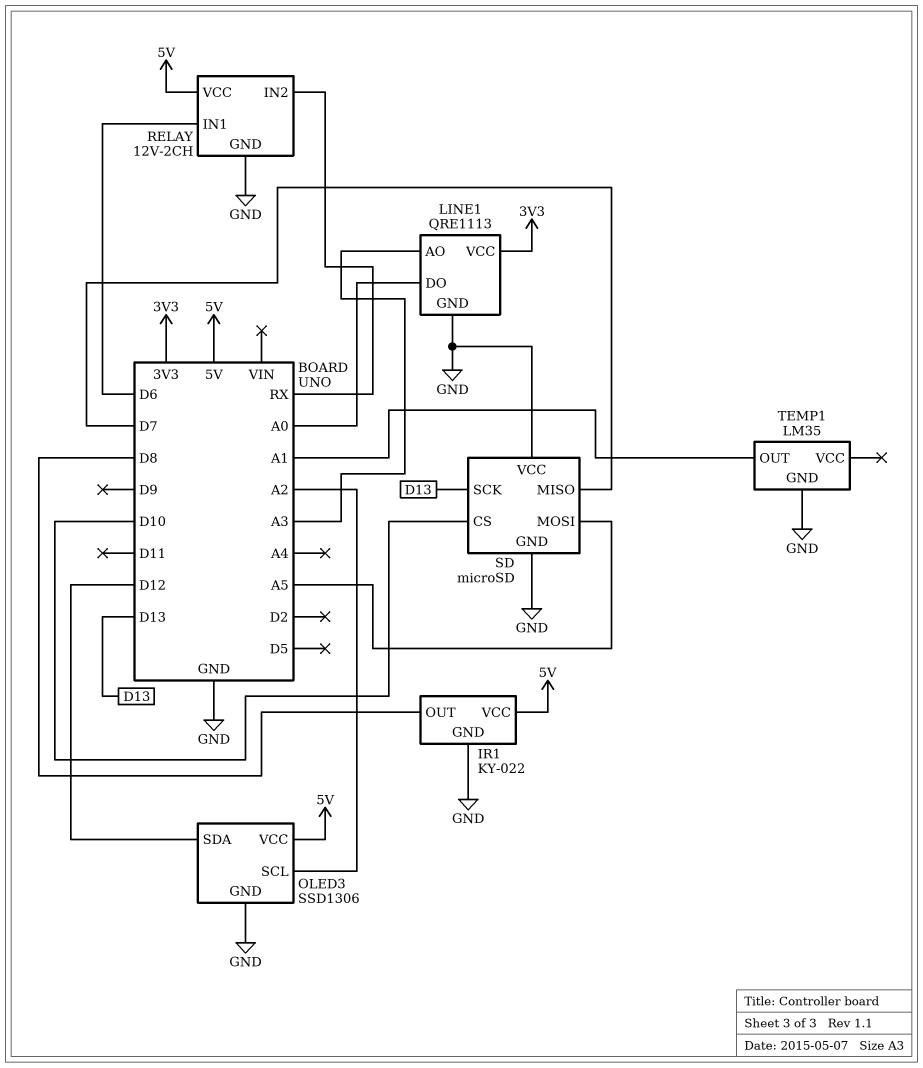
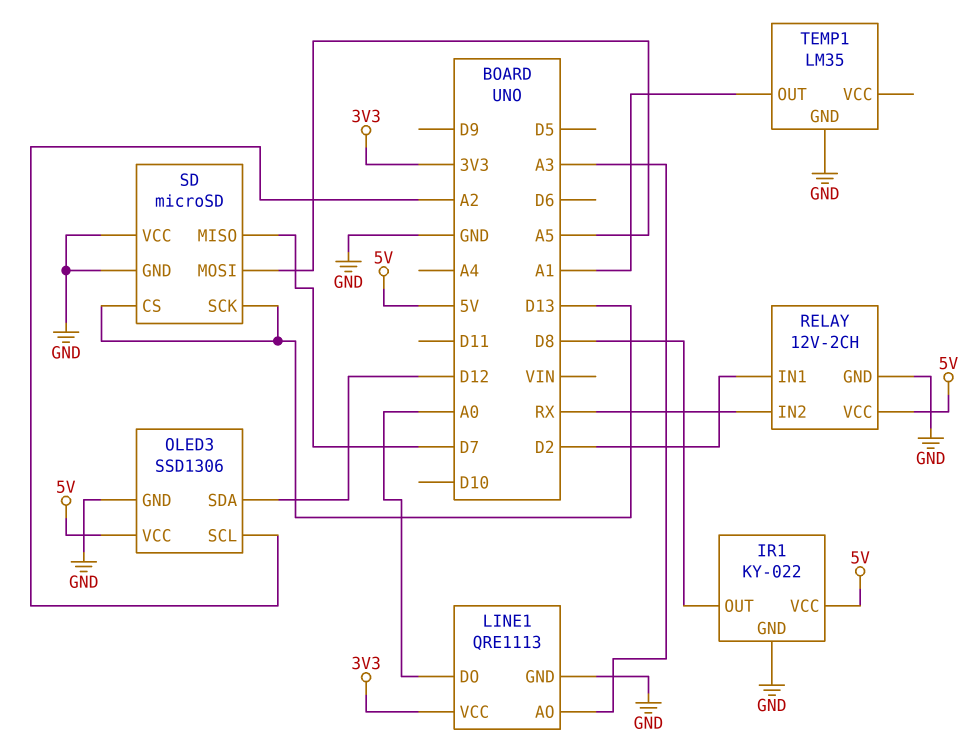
RELAY pin IN1: D6 -> D2
SD pin CS: D10 -> D13

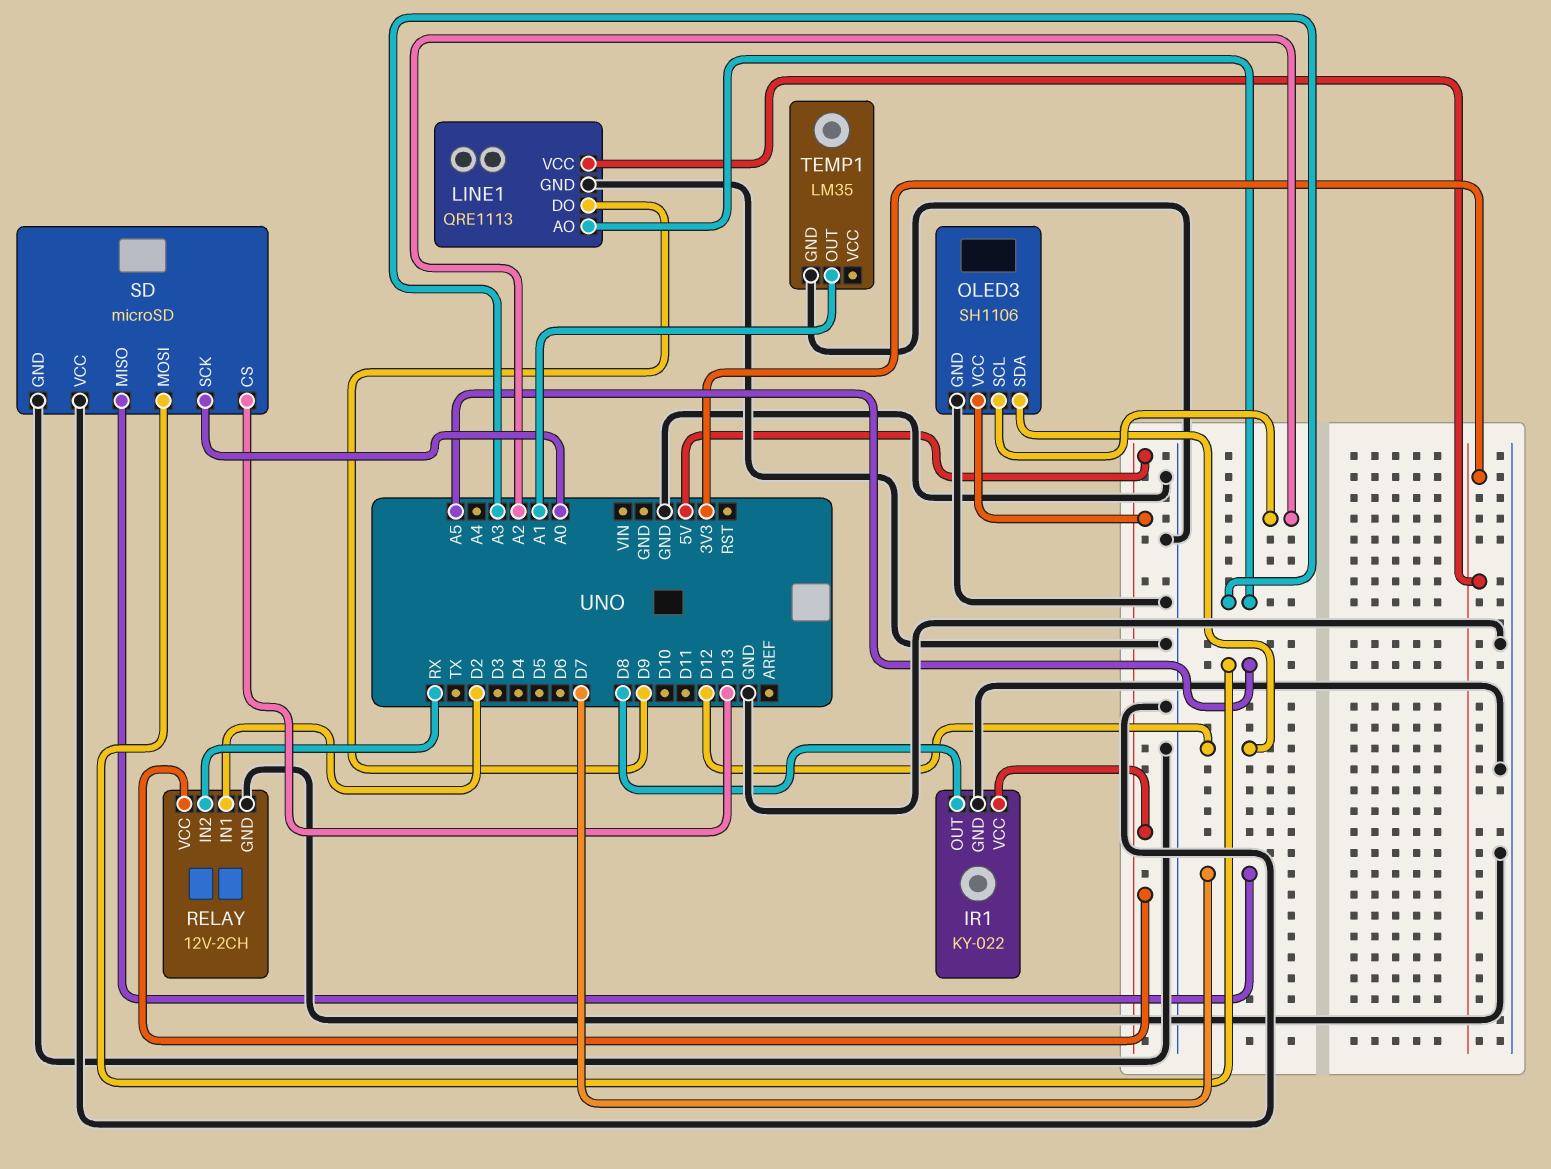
LINE1 pin DO: A0 -> D9
OLED3: SSD1306 -> SH1106
SD pin SCK: D13 -> A0

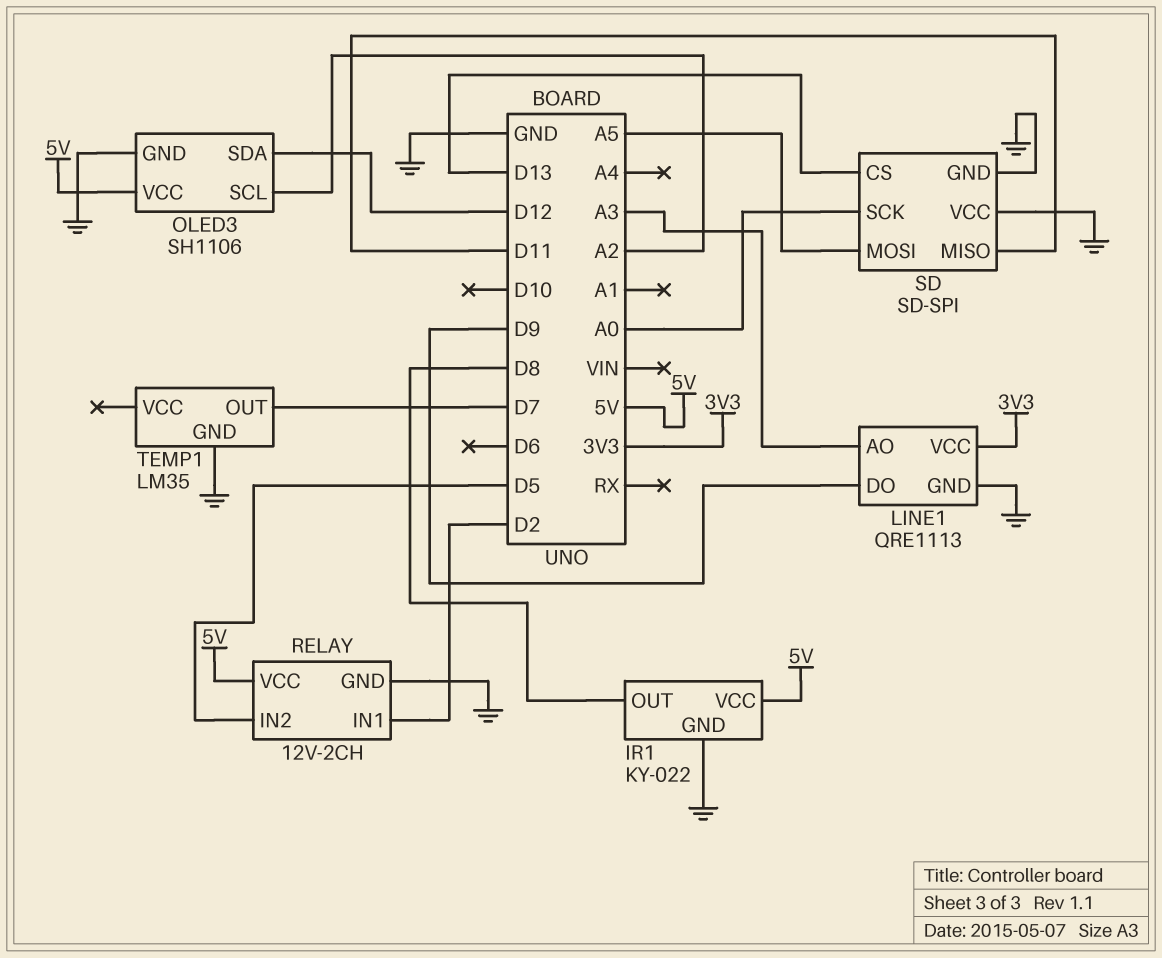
RELAY pin IN2: RX -> D5
SD: microSD -> SD-SPI
SD pin MISO: D7 -> D11
TEMP1 pin OUT: A1 -> D7

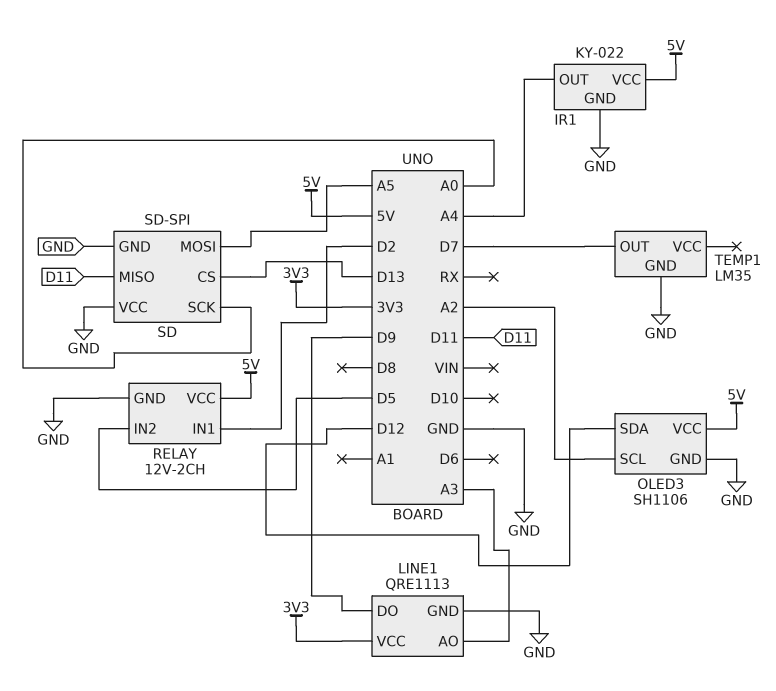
IR1 pin OUT: D8 -> A4

